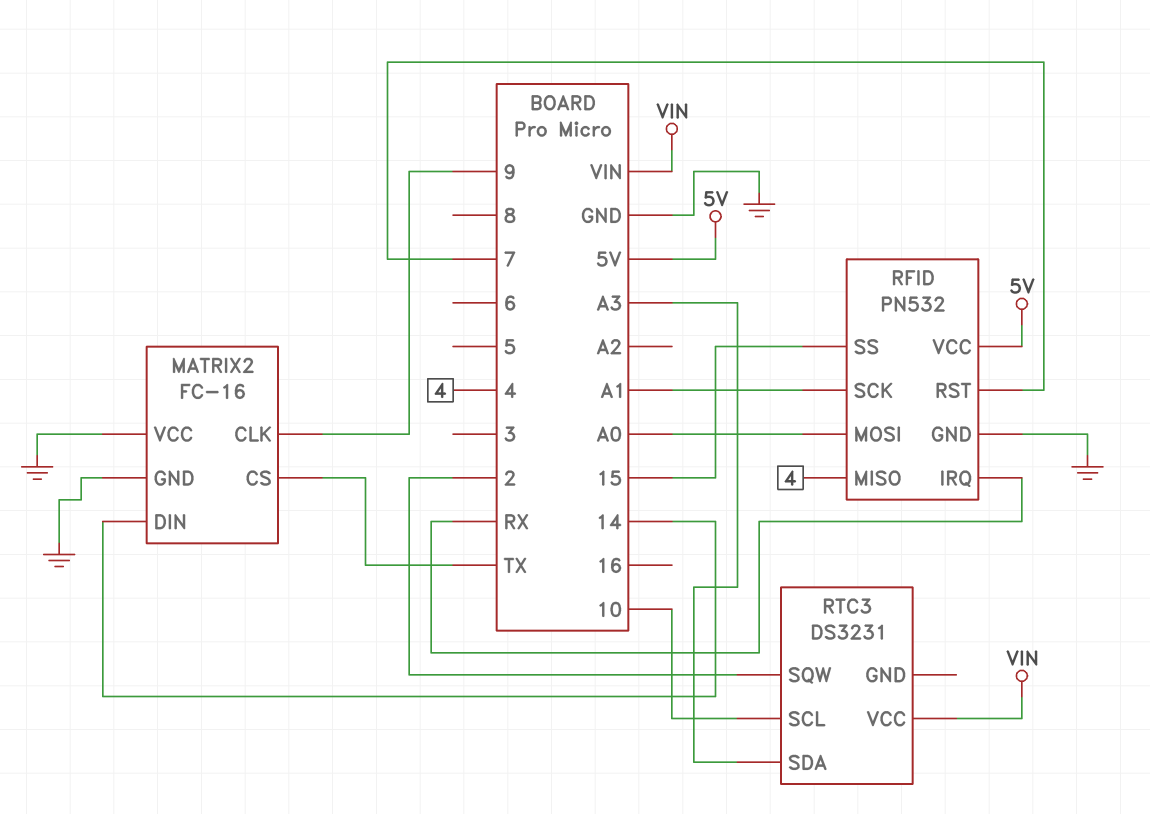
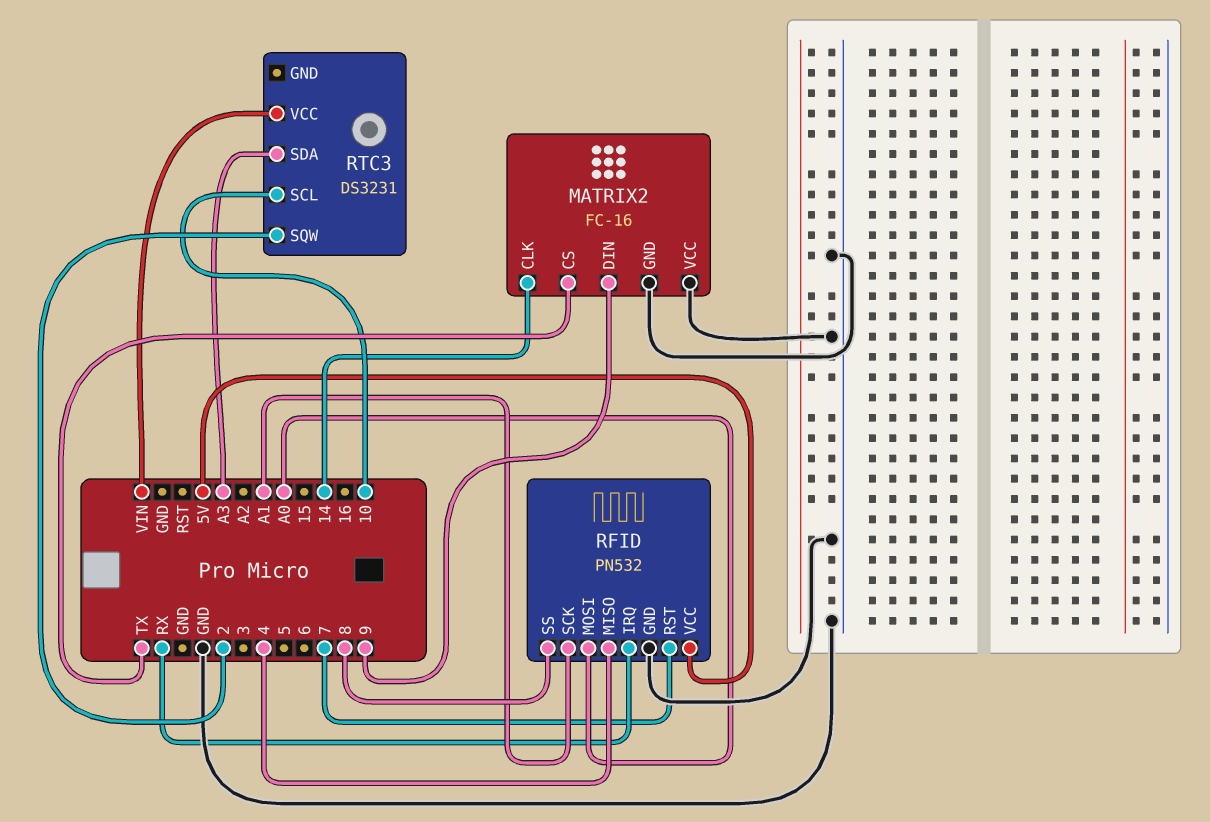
MATRIX2 pin CLK: 9 -> 14
MATRIX2 pin DIN: 14 -> 9
RFID pin SS: 15 -> 8

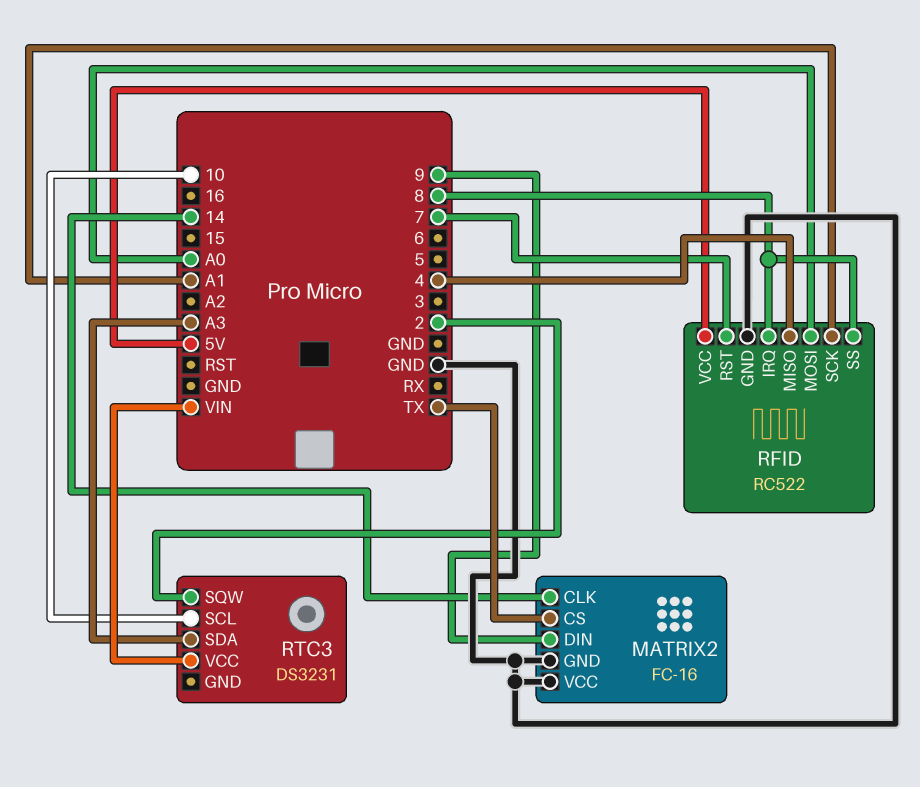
RFID: PN532 -> RC522
RFID pin IRQ: RX -> 8

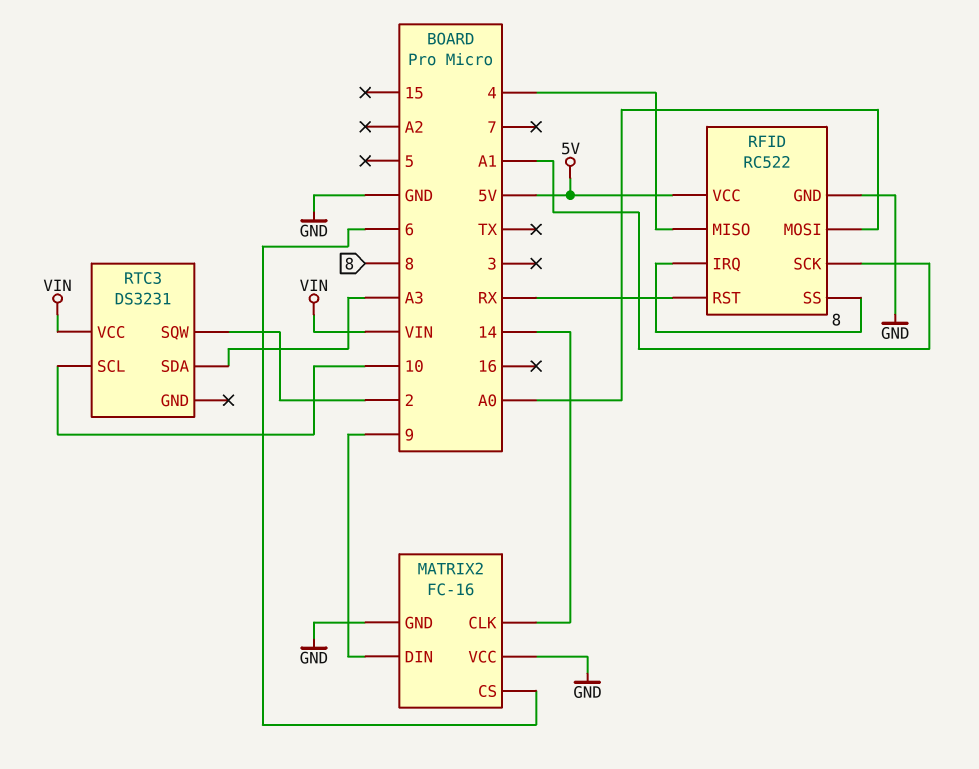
MATRIX2 pin CS: TX -> 6
RFID pin RST: 7 -> RX

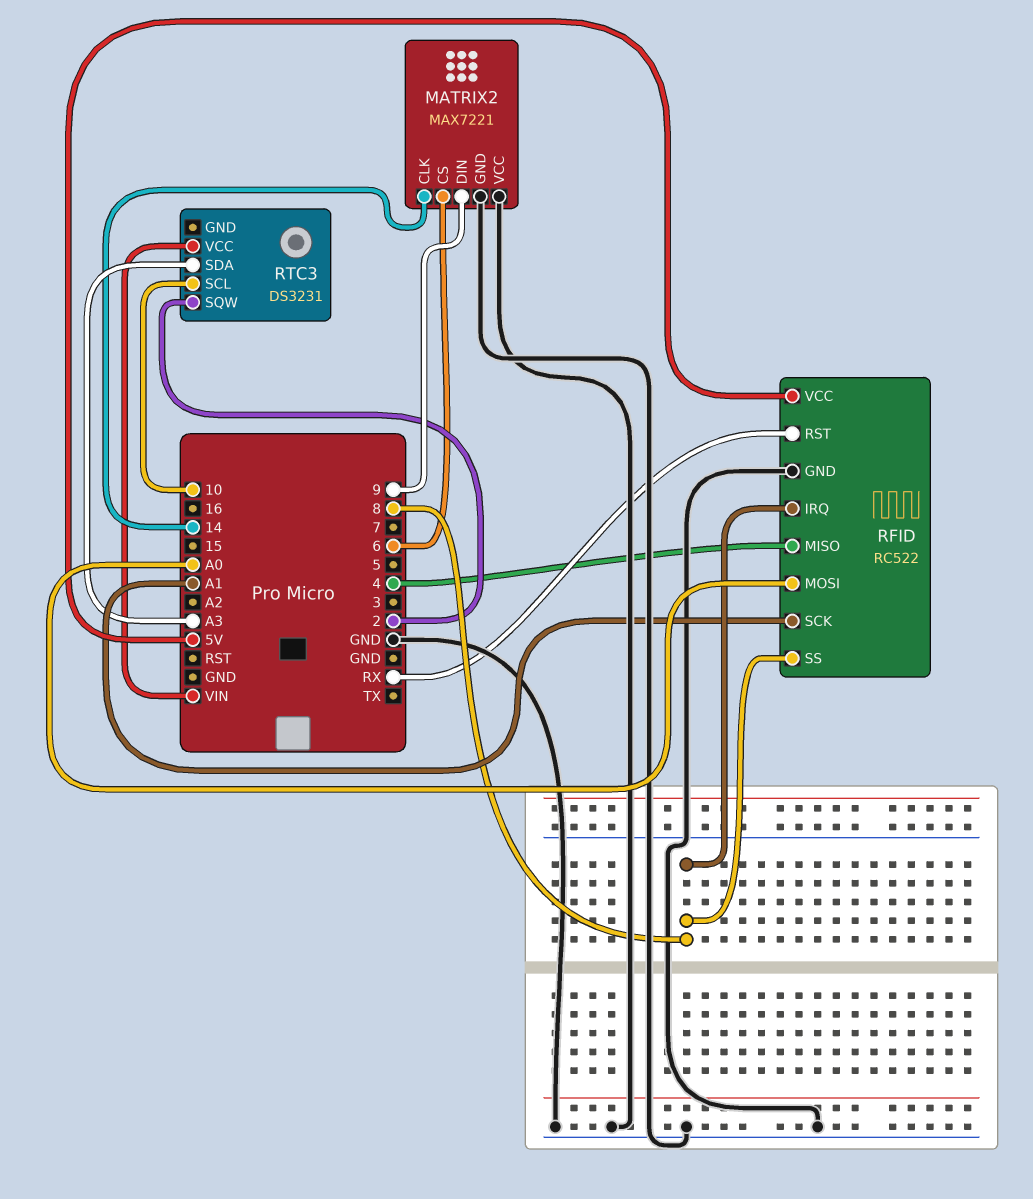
MATRIX2: FC-16 -> MAX7221

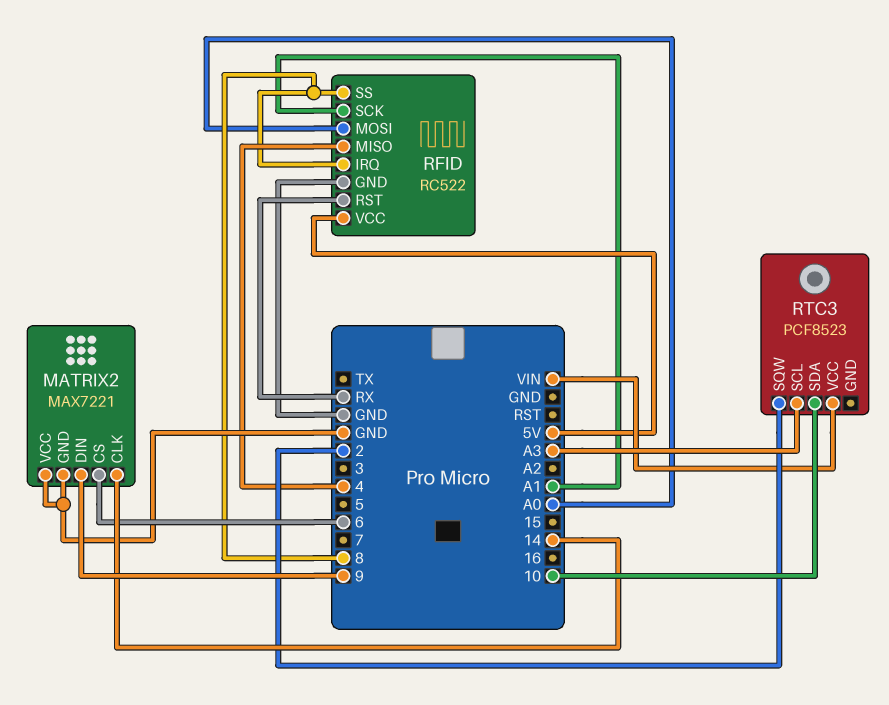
RTC3: DS3231 -> PCF8523
RTC3 pin SCL: 10 -> A3
RTC3 pin SDA: A3 -> 10

